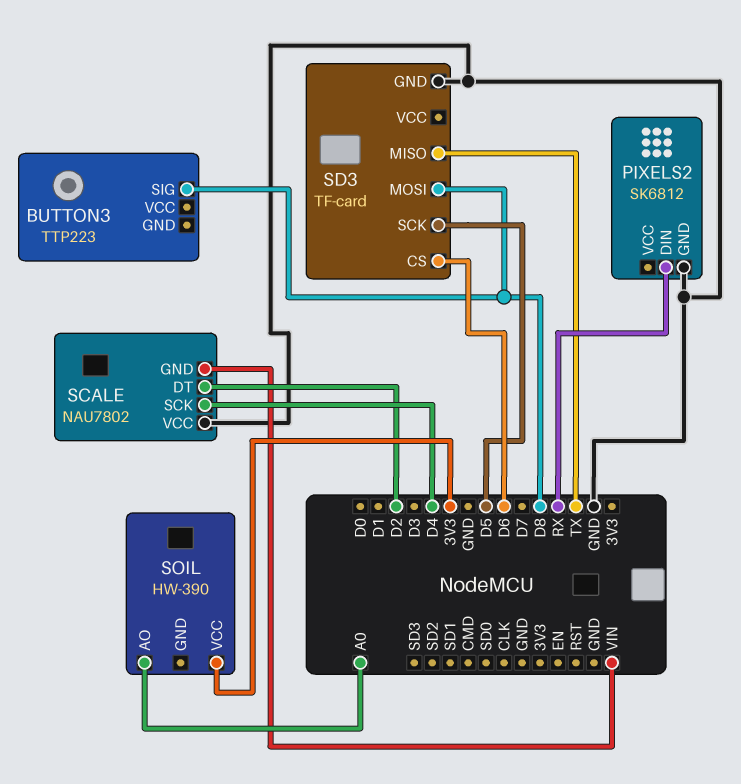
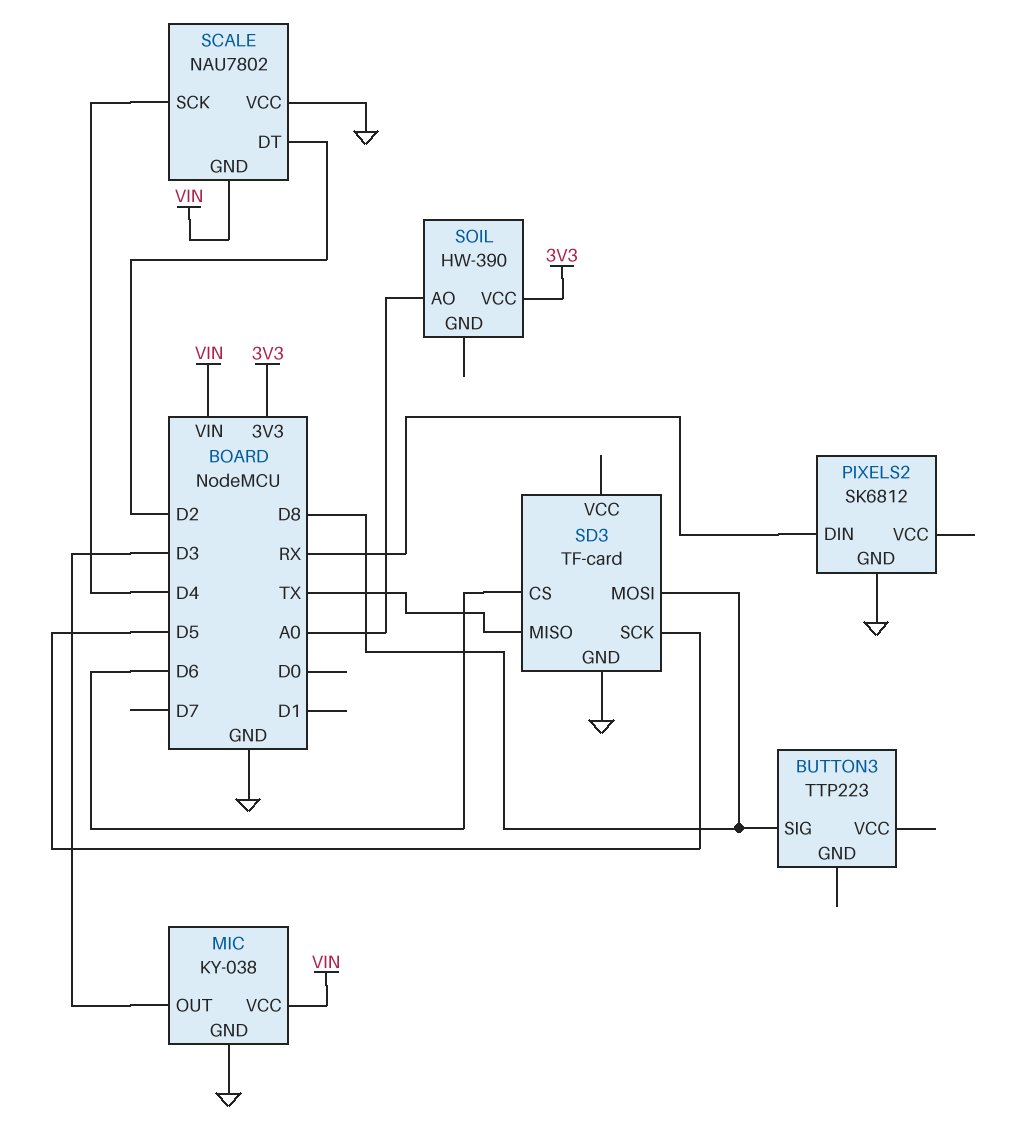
MIC: none -> KY-038
MIC pin GND: none -> GND
MIC pin OUT: none -> D3
MIC pin VCC: none -> VIN

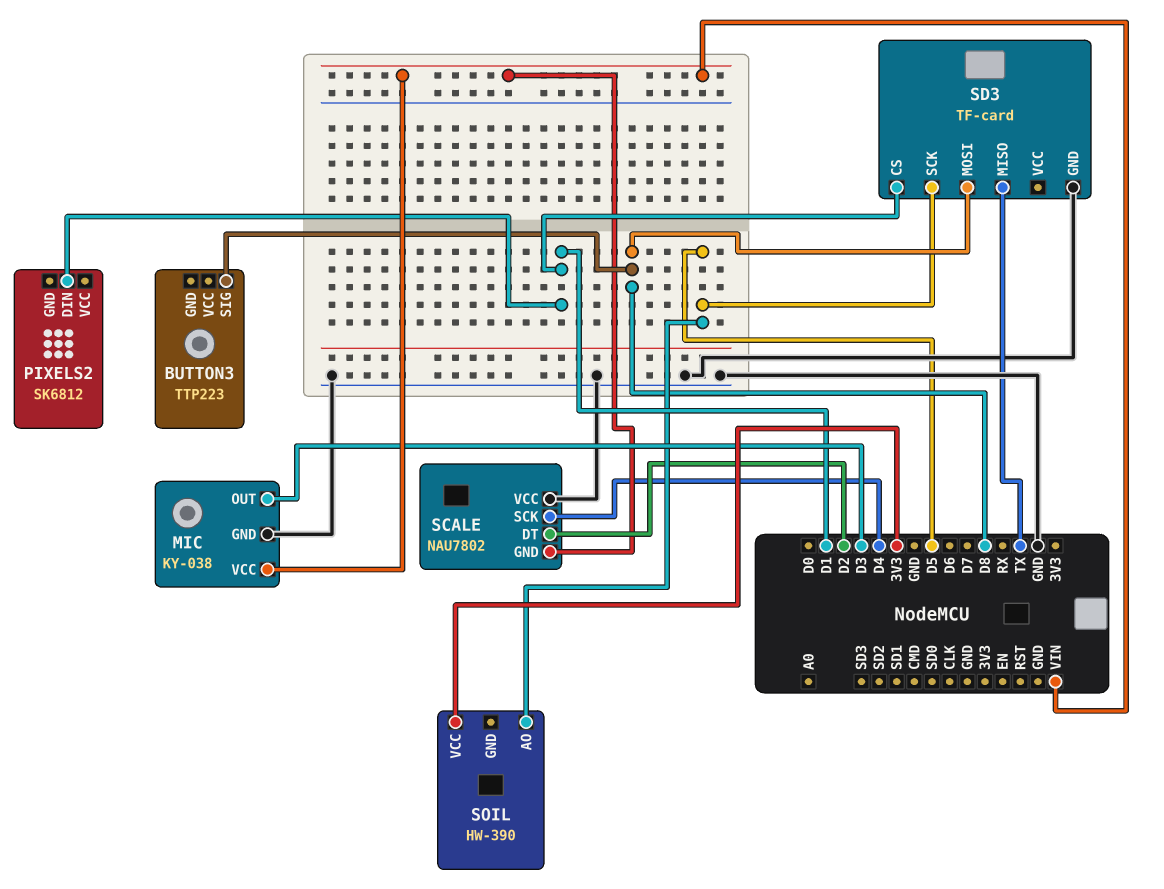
PIXELS2 pin DIN: RX -> D1
PIXELS2 pin GND: GND -> none
SD3 pin CS: D6 -> D1
SOIL pin AO: A0 -> D5

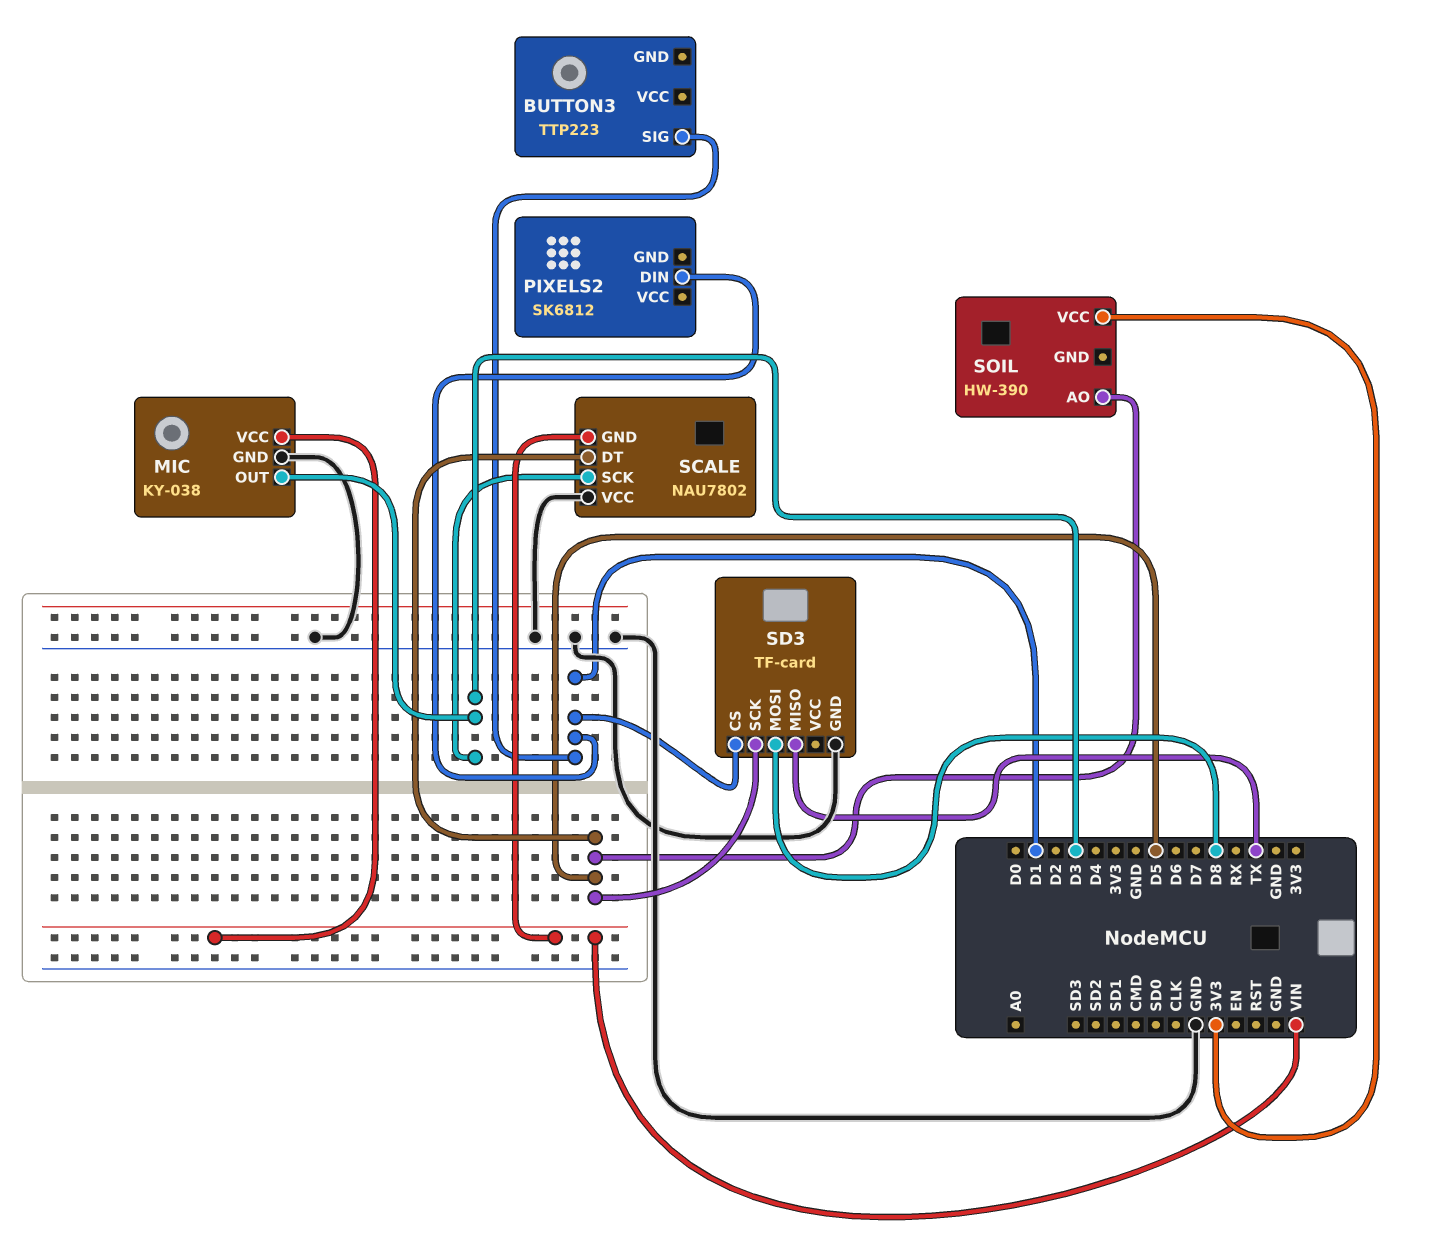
BUTTON3 pin SIG: D8 -> D1
SCALE pin DT: D2 -> D5
SCALE pin SCK: D4 -> D3

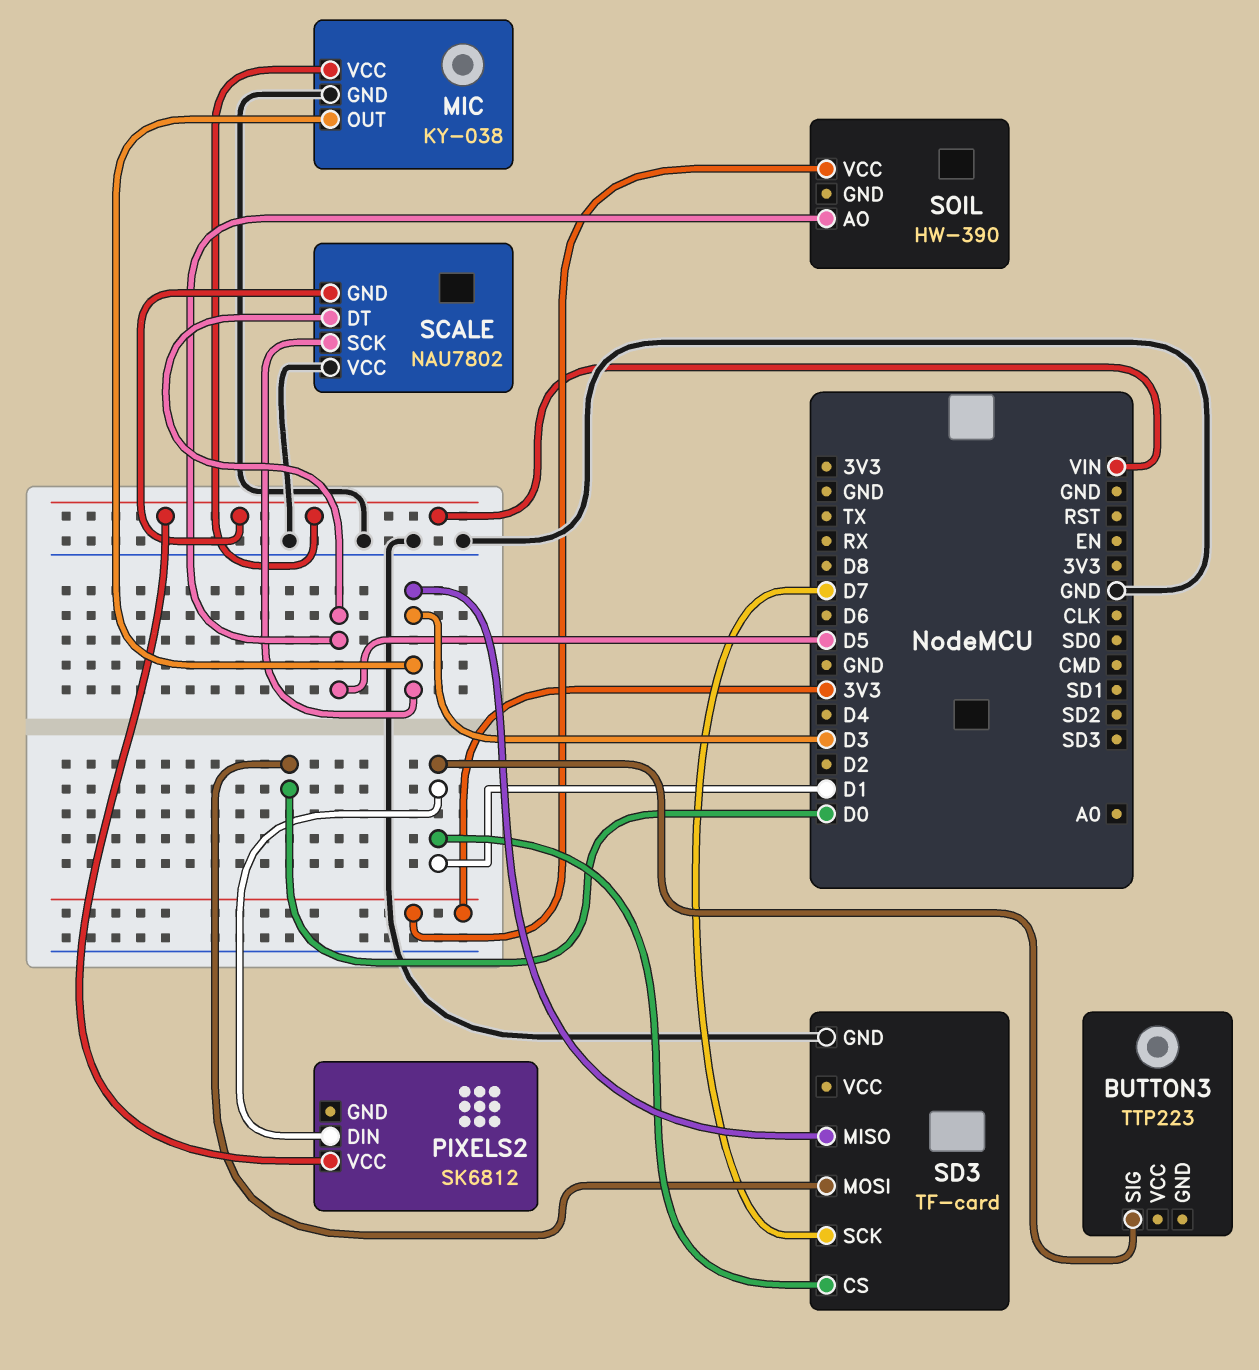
PIXELS2 pin VCC: none -> VIN
SD3 pin MISO: TX -> D3
SD3 pin MOSI: D8 -> D0
SD3 pin SCK: D5 -> D7

